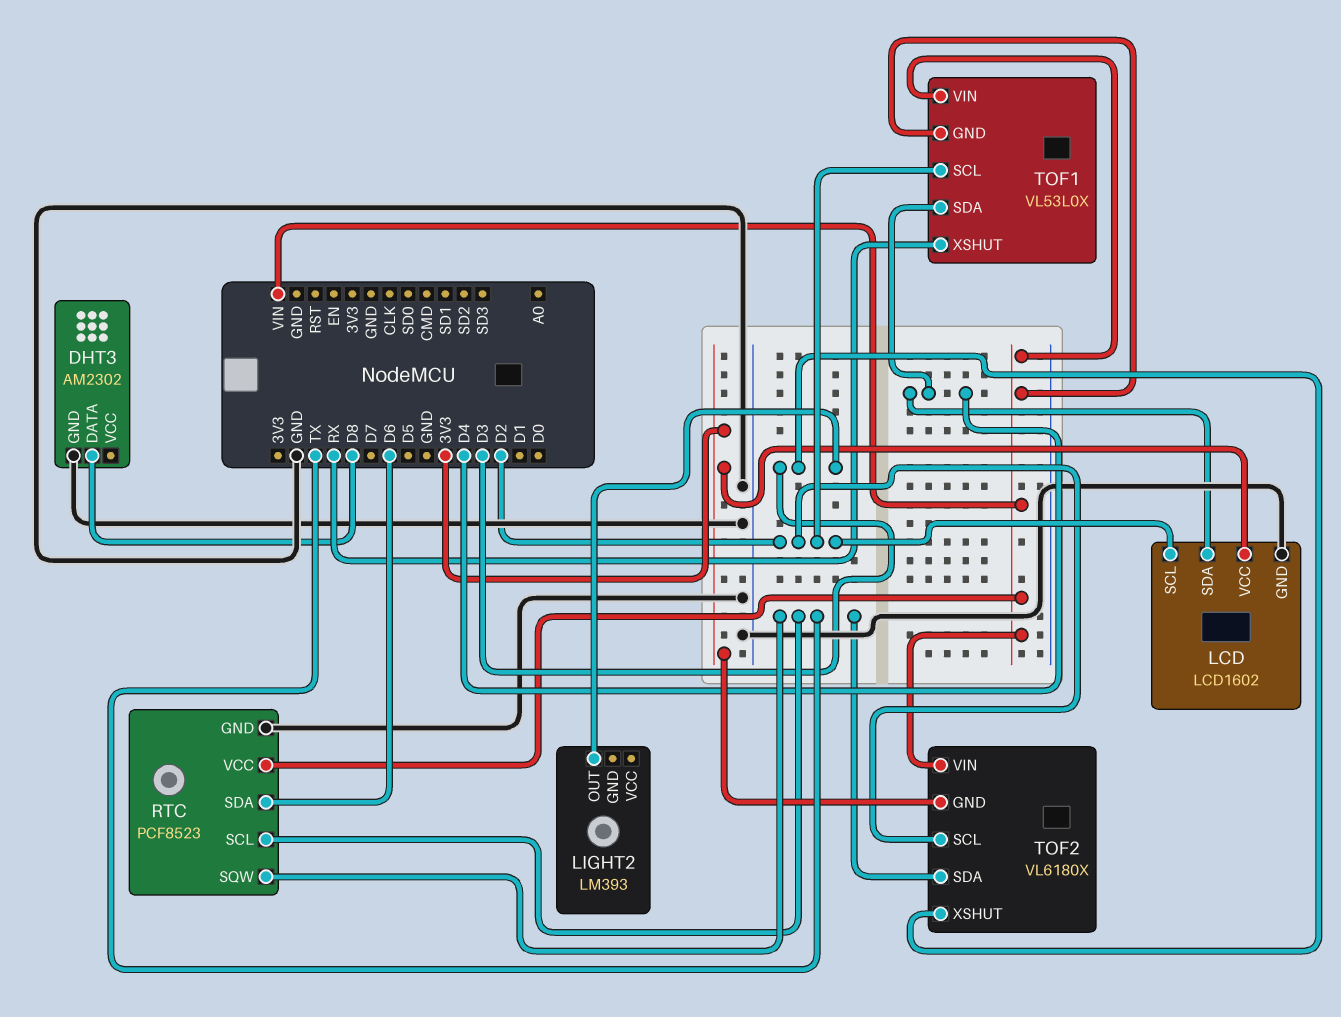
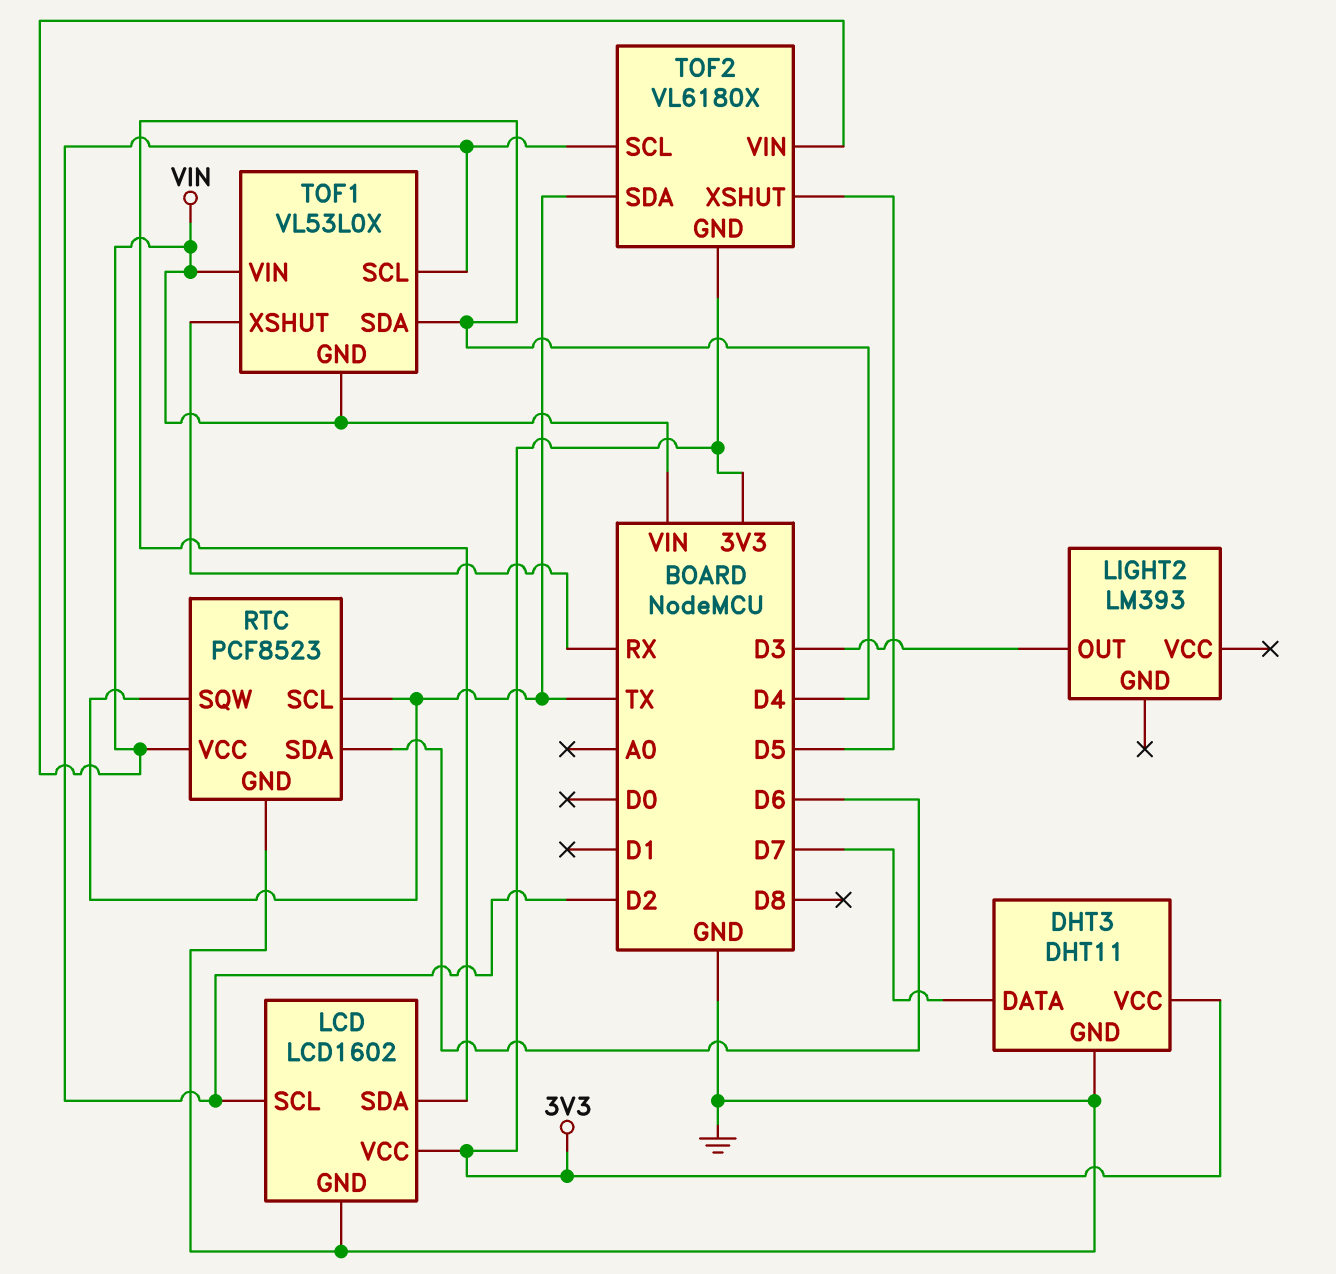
DHT3: AM2302 -> DHT11
DHT3 pin DATA: D8 -> D7
DHT3 pin VCC: none -> 3V3
TOF2 pin XSHUT: D3 -> D5

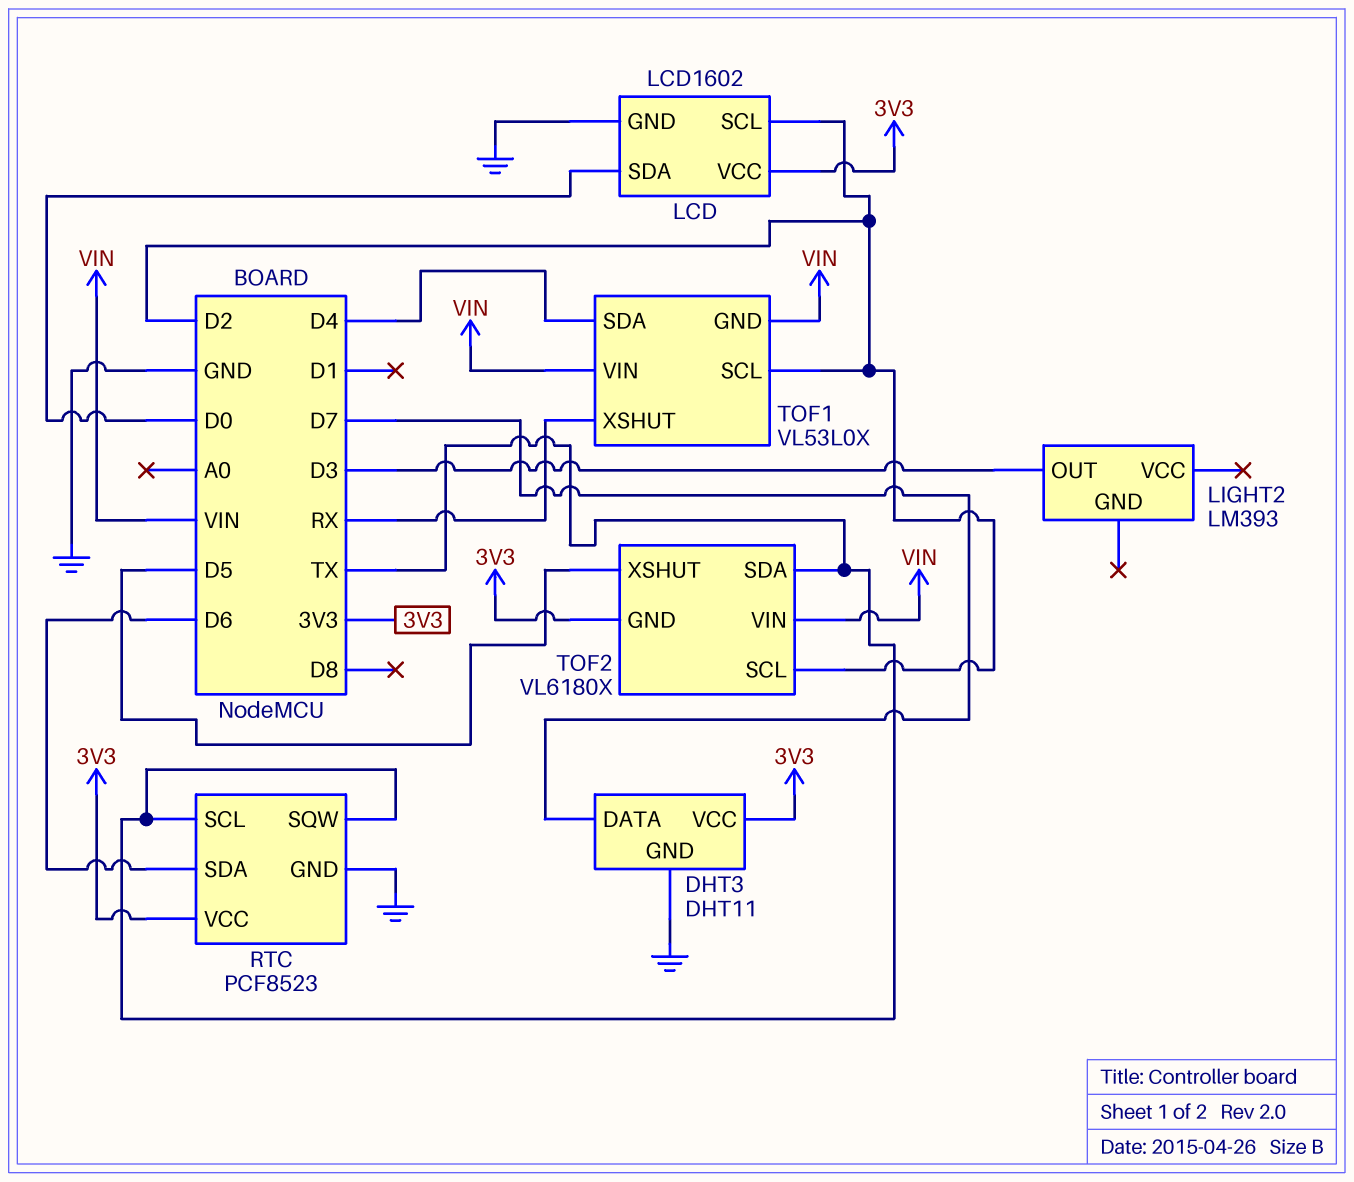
LCD pin SDA: D4 -> D0
RTC pin VCC: VIN -> 3V3

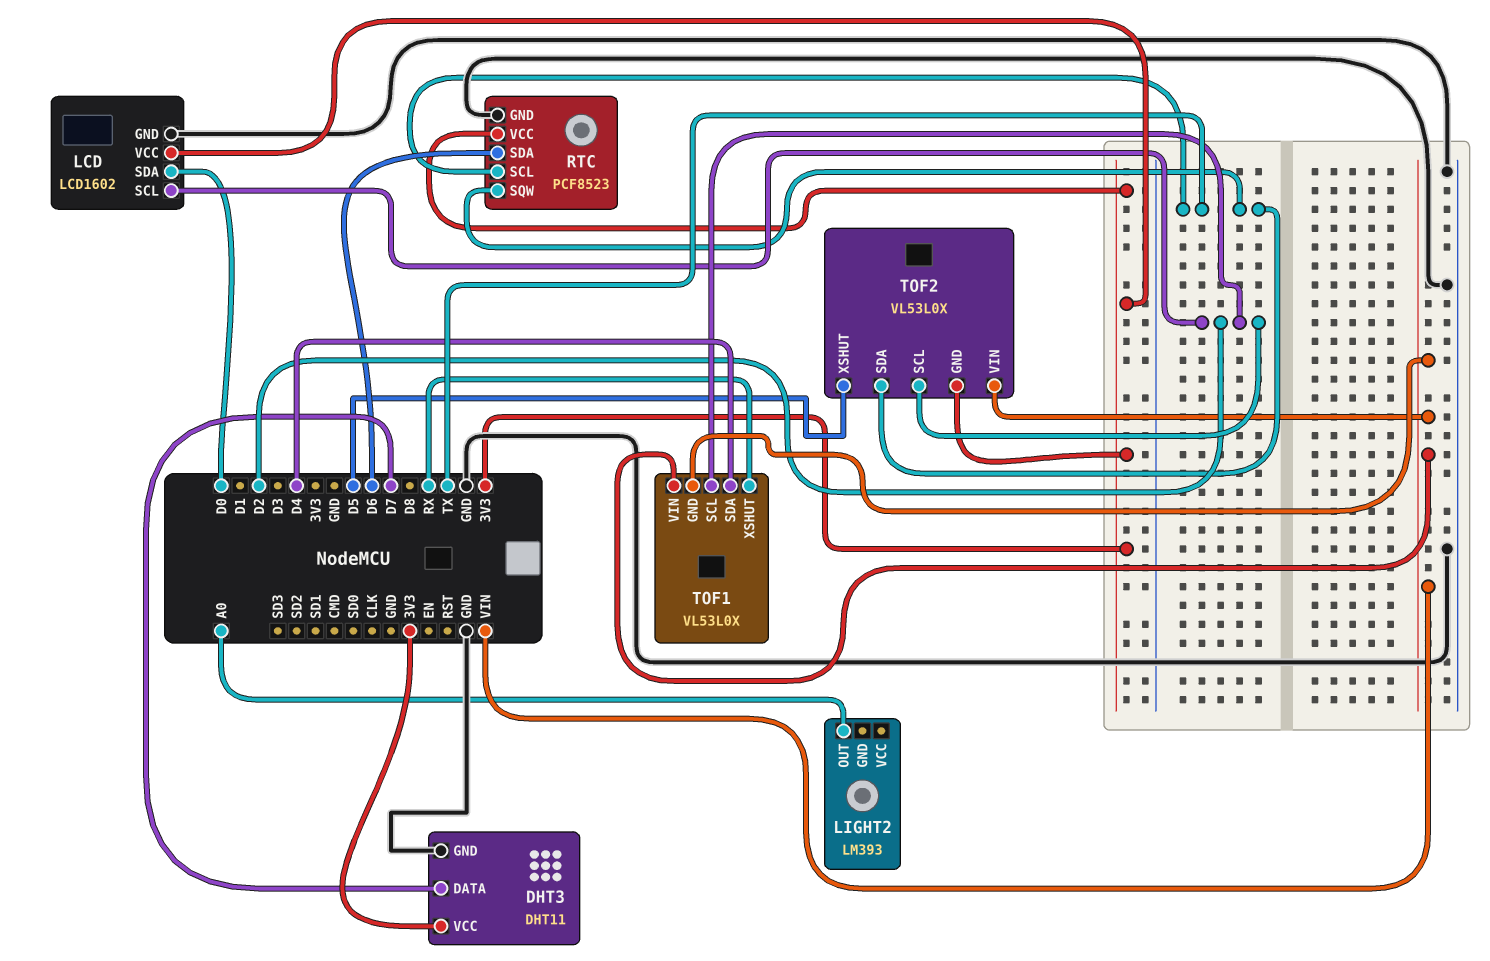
LIGHT2 pin OUT: D3 -> A0
TOF2: VL6180X -> VL53L0X

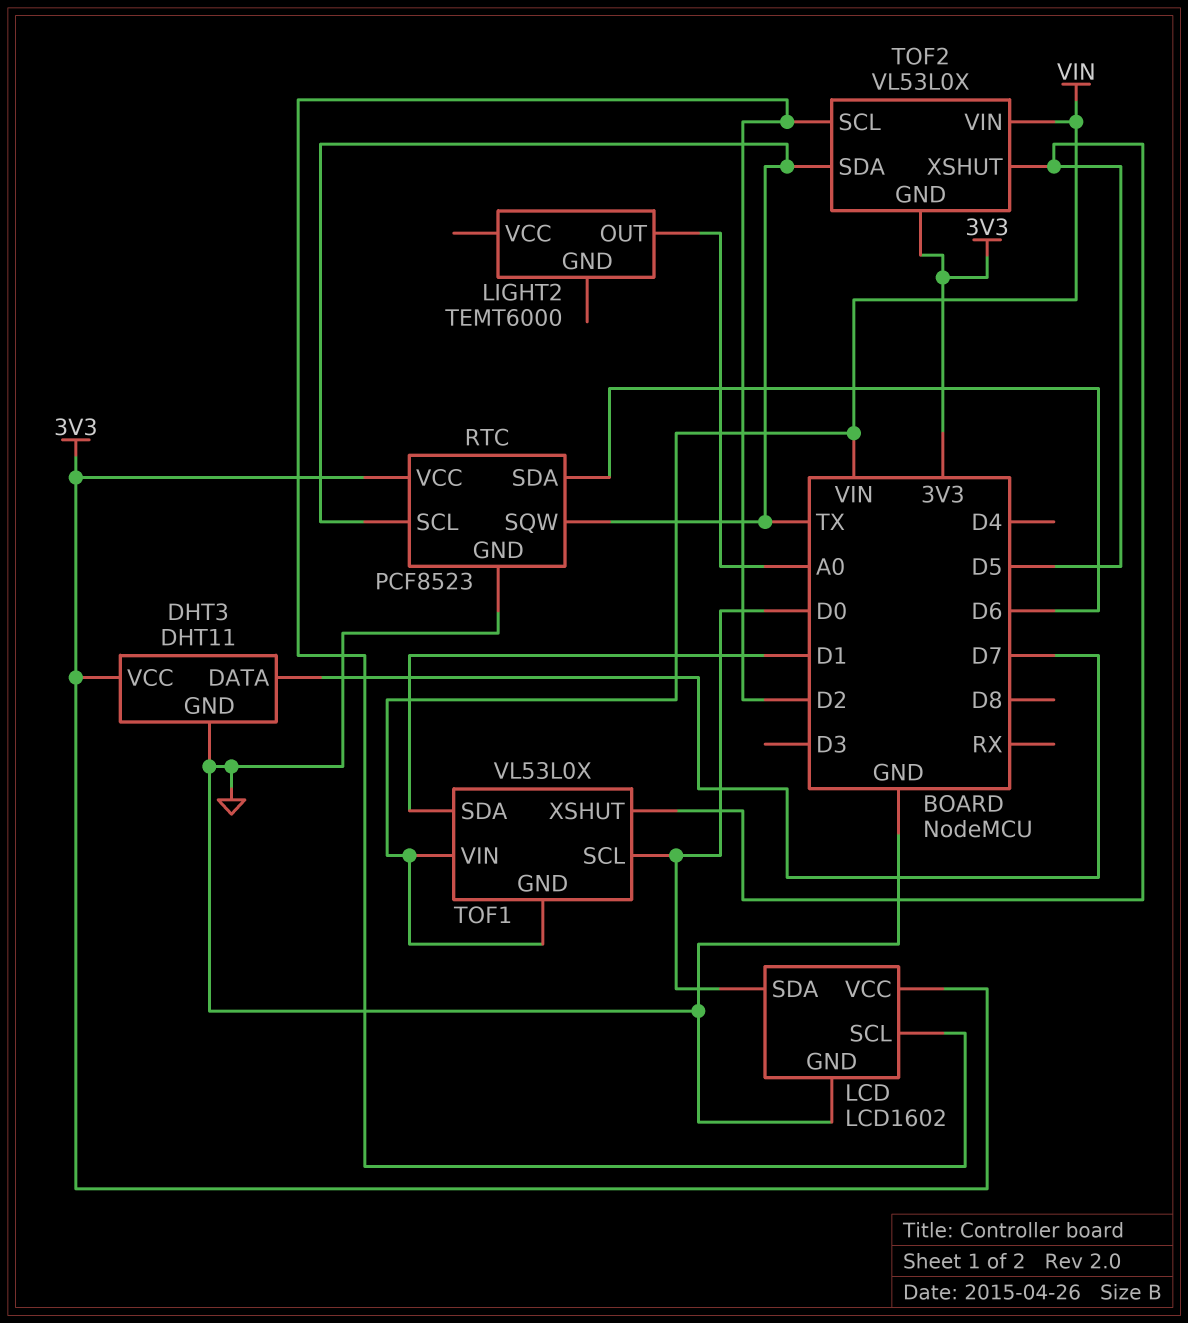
LIGHT2: LM393 -> TEMT6000
TOF1 pin SCL: D2 -> D0
TOF1 pin SDA: D4 -> D1
TOF1 pin XSHUT: RX -> D5

